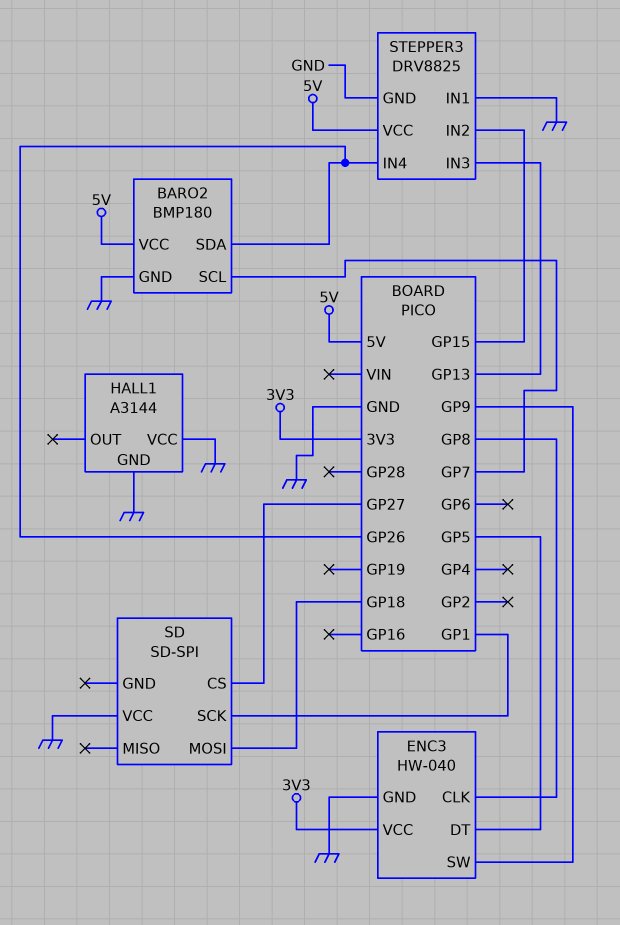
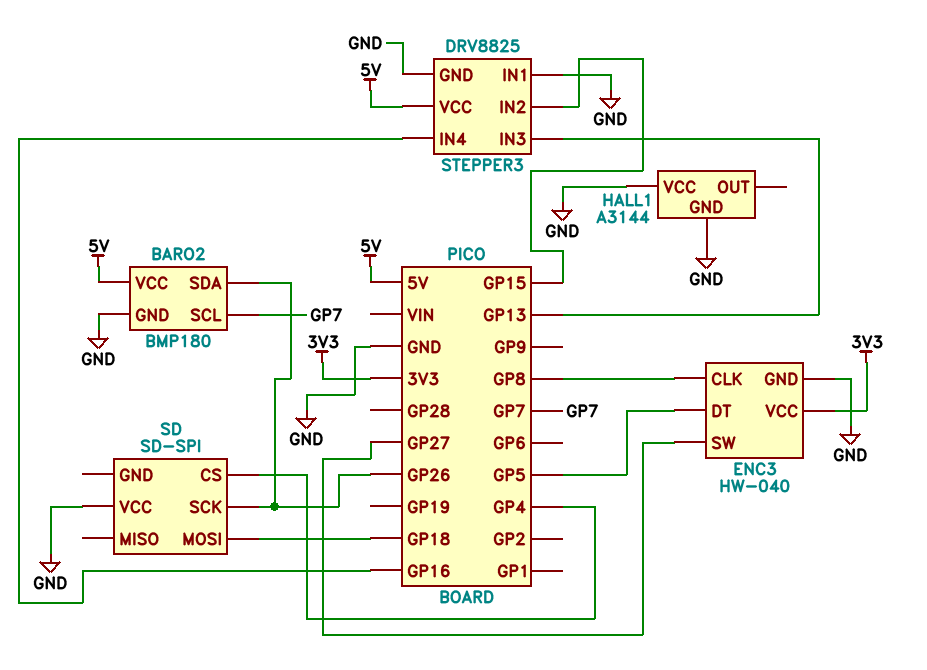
ENC3 pin SW: GP9 -> GP27
SD pin CS: GP27 -> GP4
SD pin SCK: GP1 -> GP26
STEPPER3 pin IN4: GP26 -> GP16

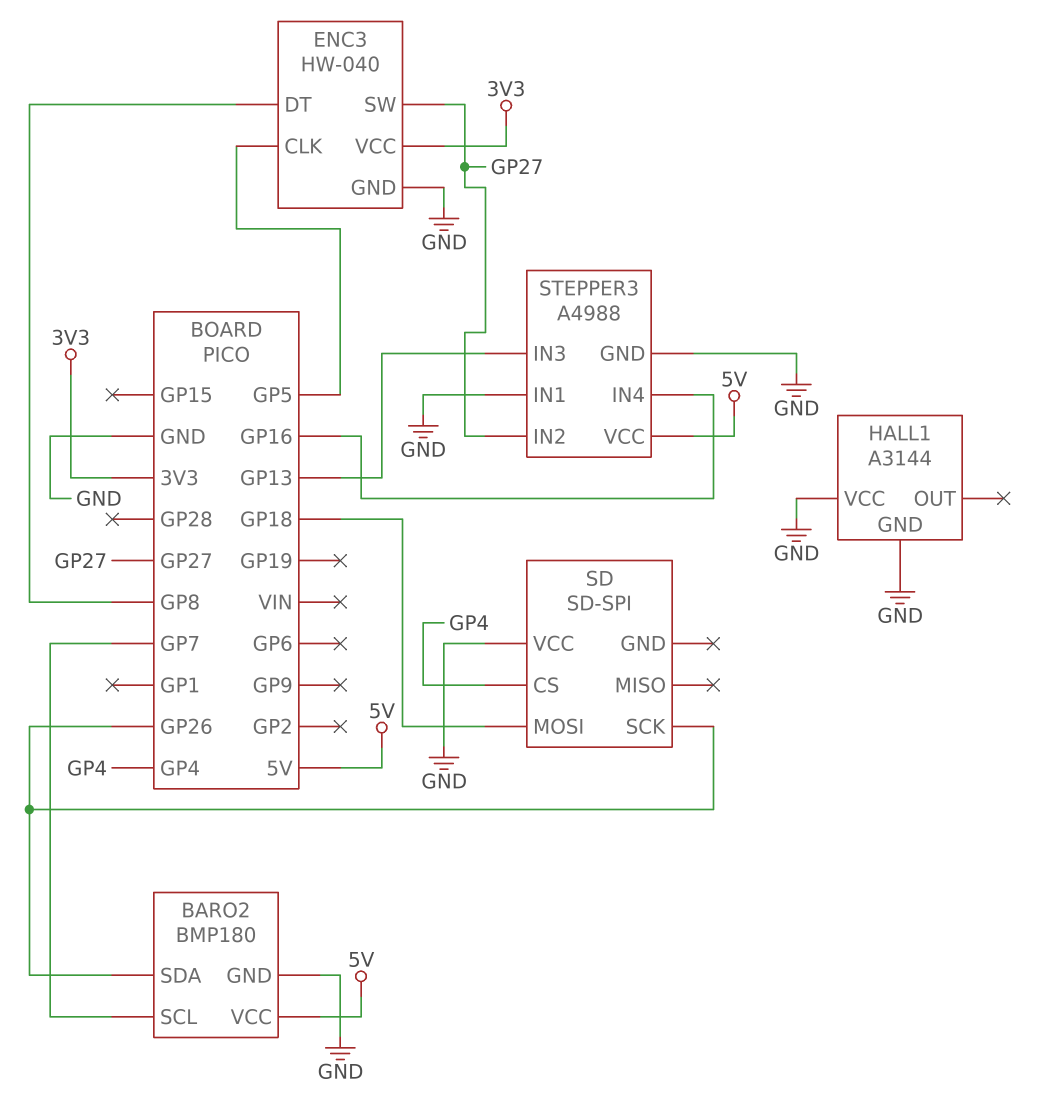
ENC3 pin CLK: GP8 -> GP5
ENC3 pin DT: GP5 -> GP8
STEPPER3: DRV8825 -> A4988
STEPPER3 pin IN2: GP15 -> GP27

